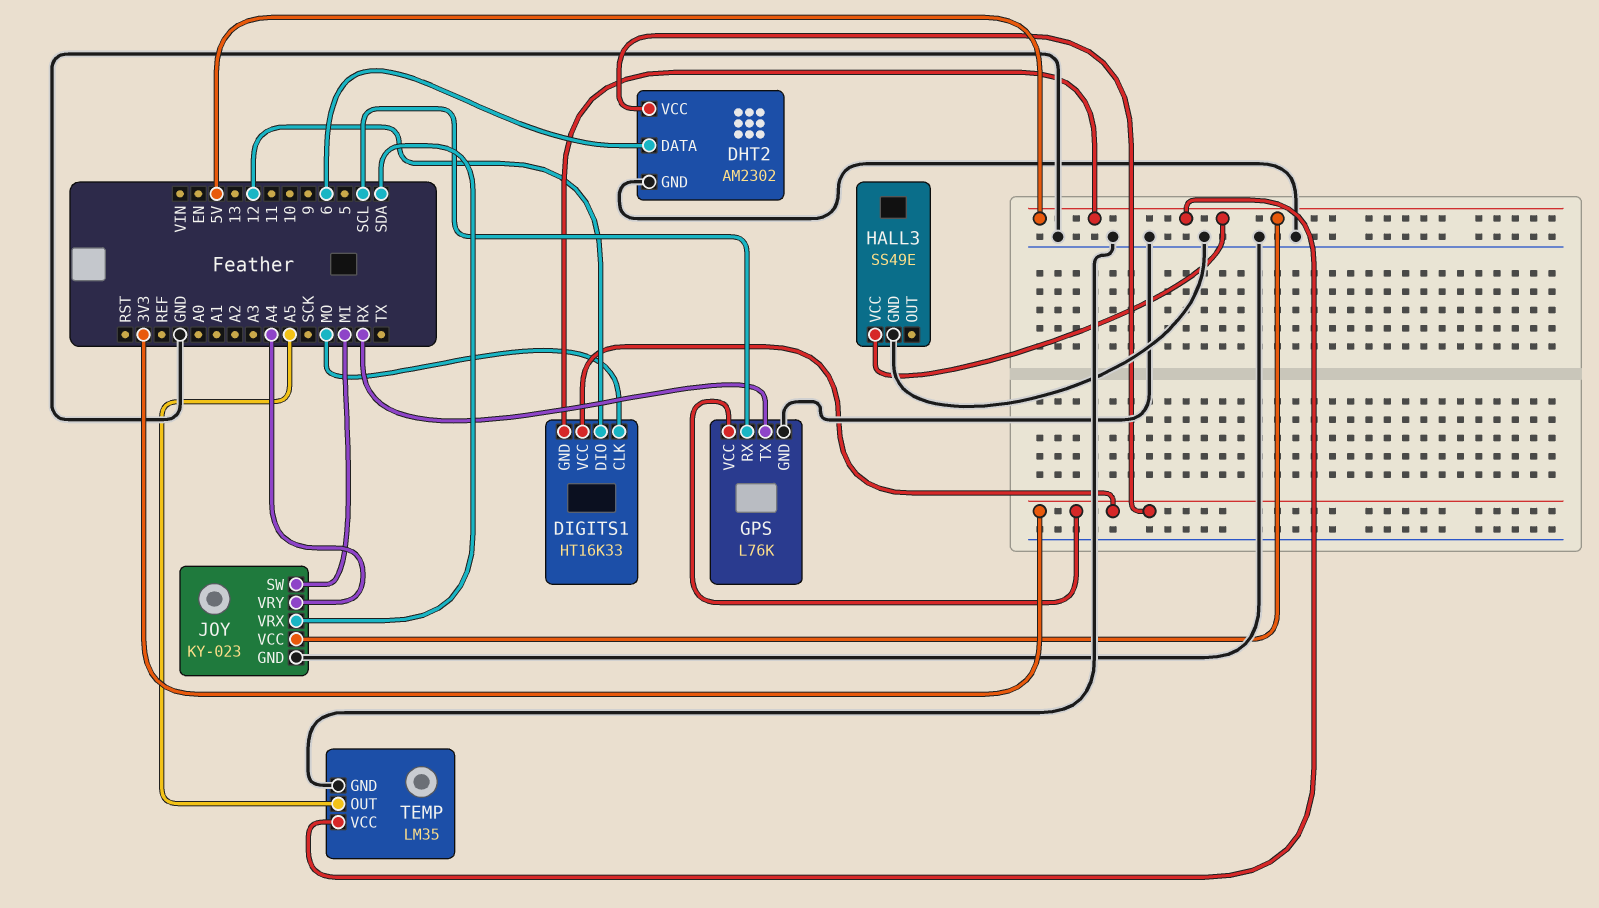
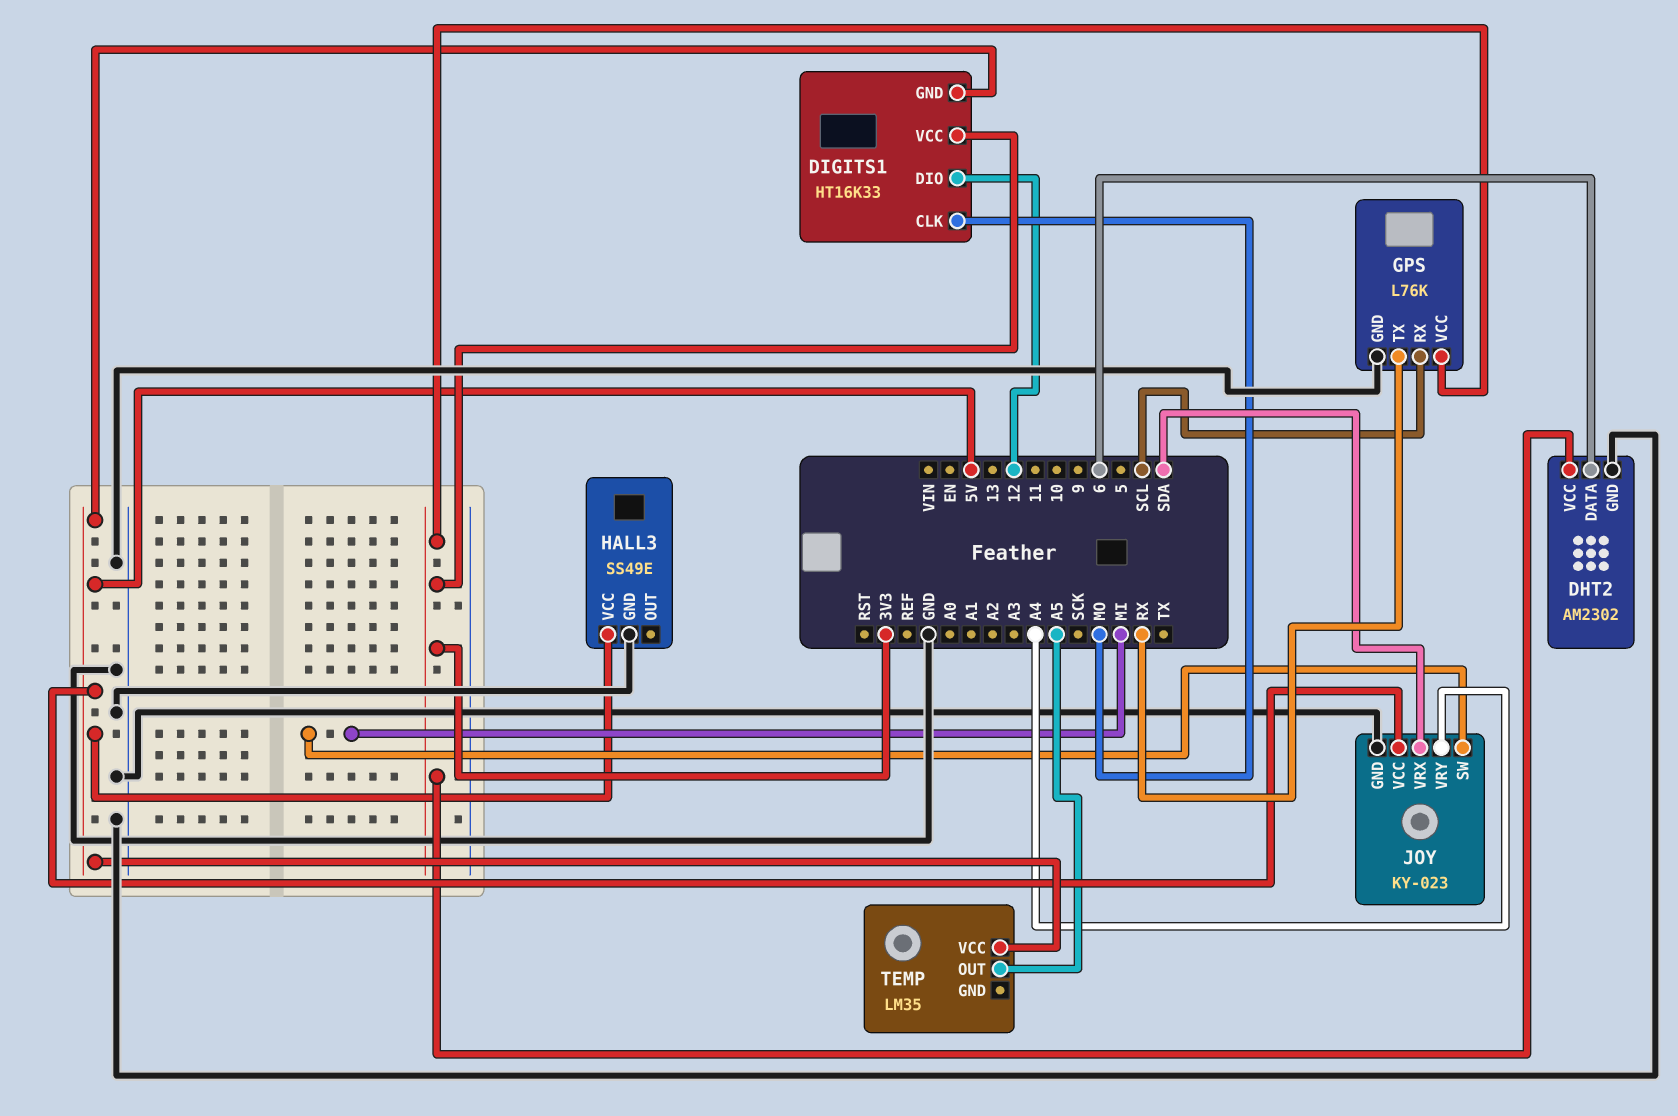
TEMP pin GND: GND -> none

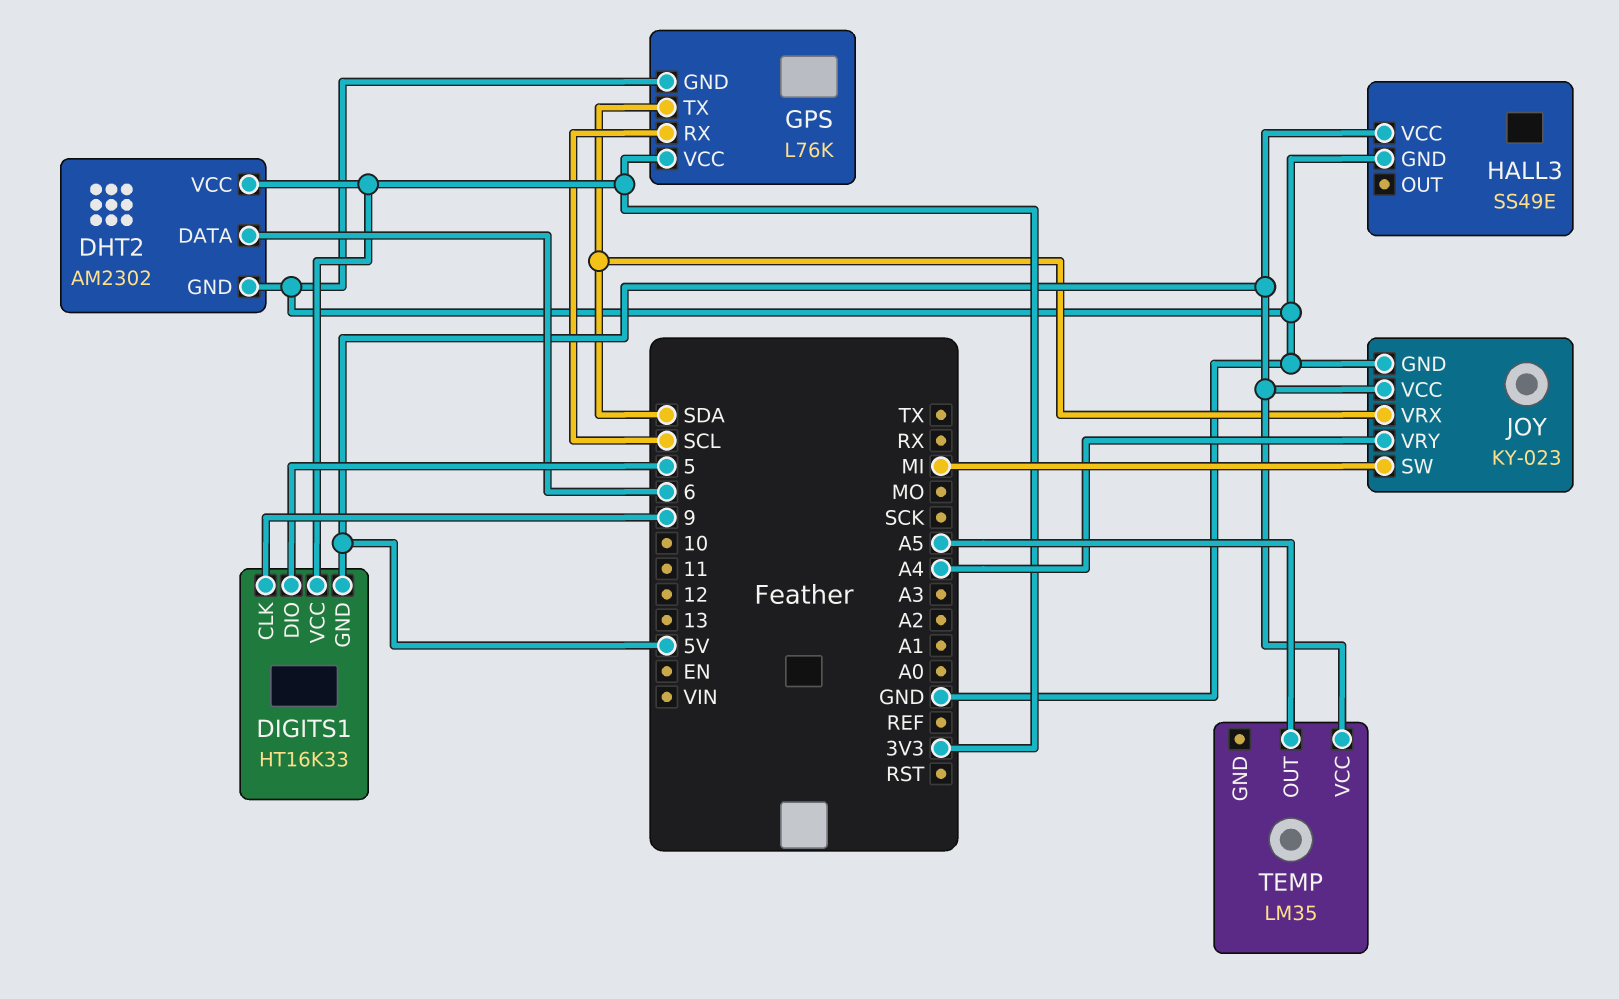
DIGITS1 pin CLK: MO -> 9
DIGITS1 pin DIO: 12 -> 5
GPS pin TX: RX -> SDA

